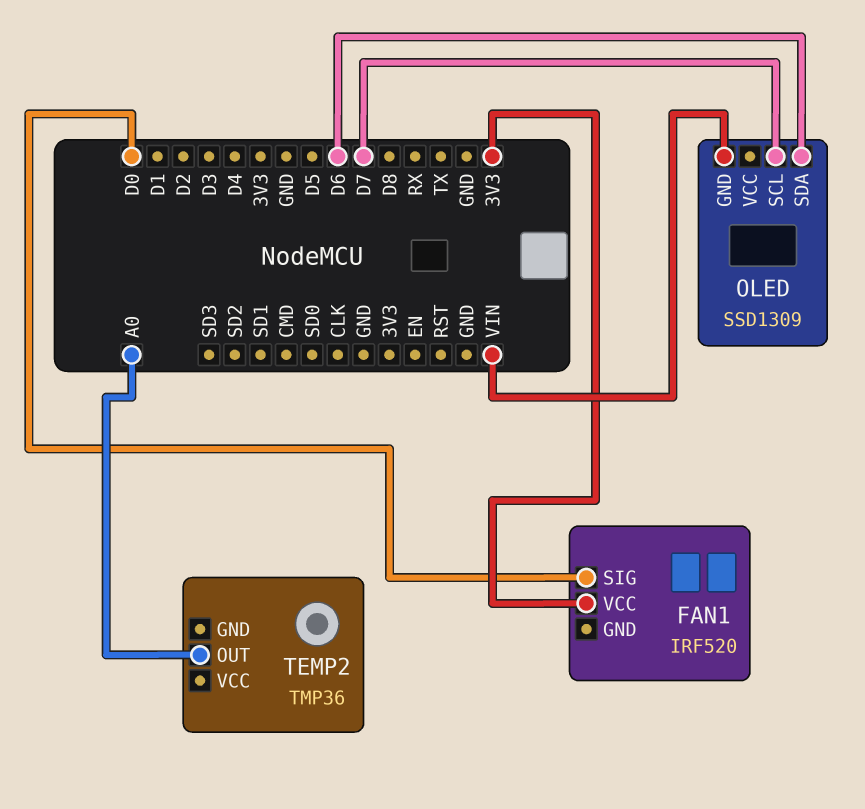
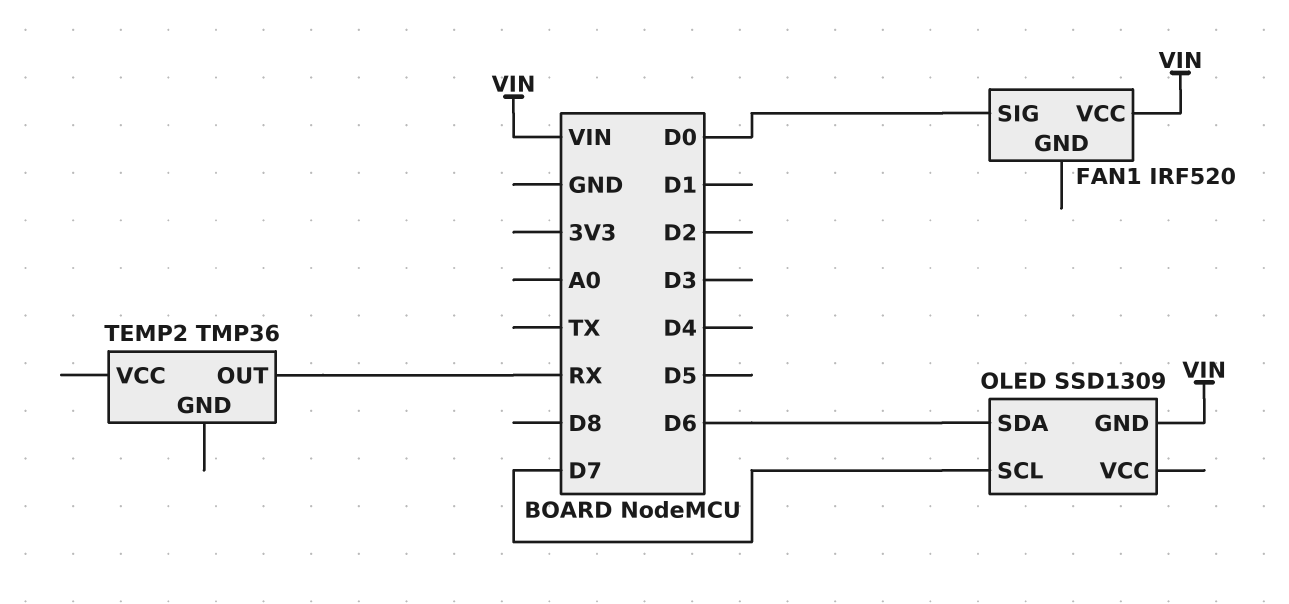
FAN1 pin VCC: 3V3 -> VIN
TEMP2 pin OUT: A0 -> RX

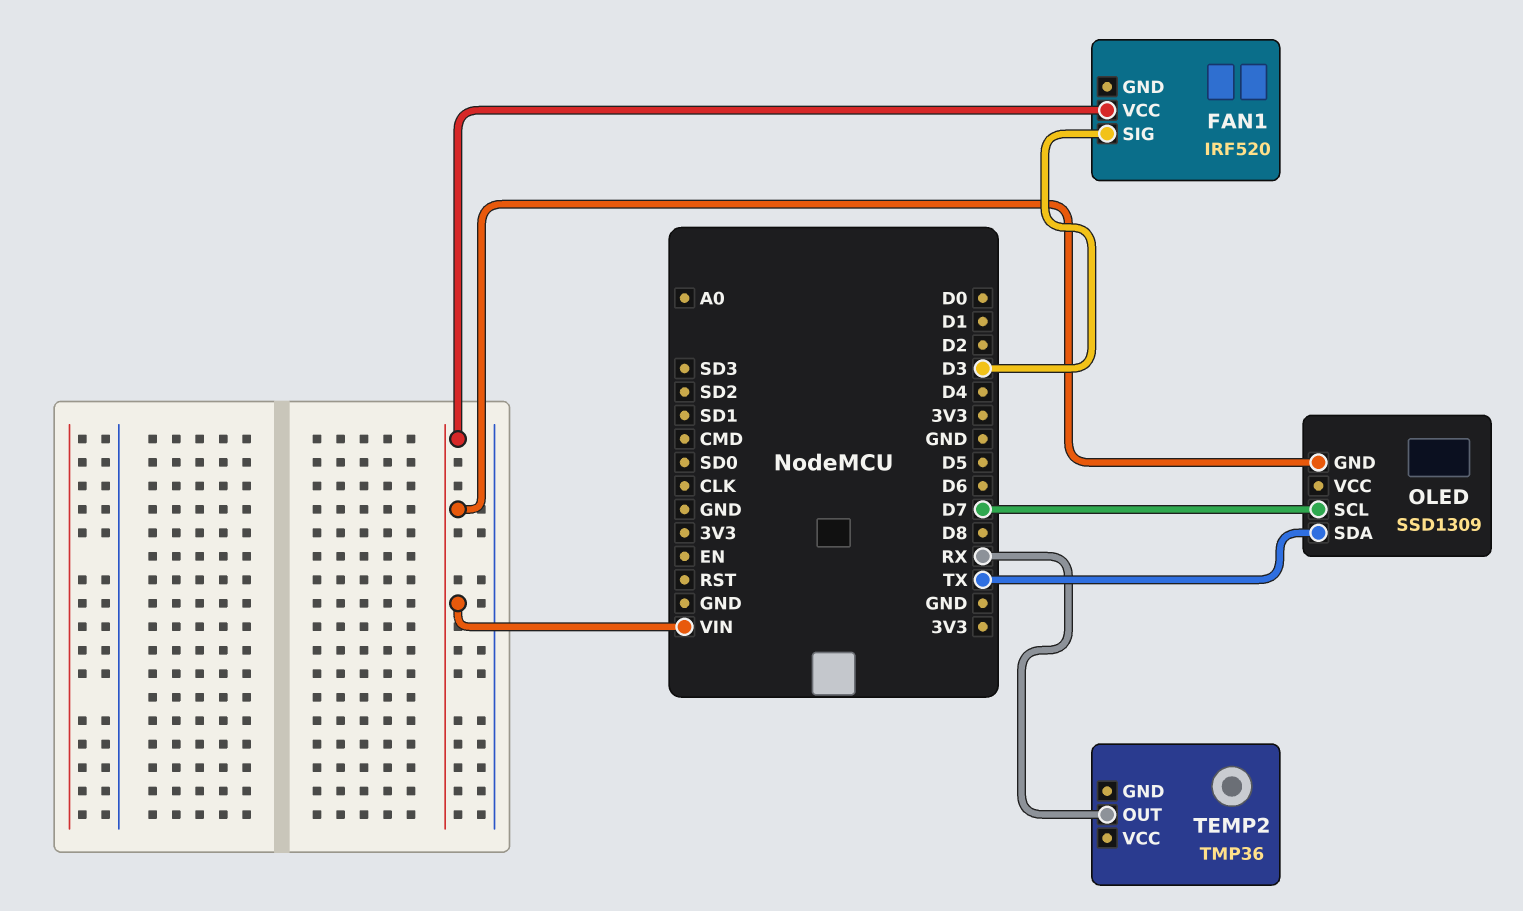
FAN1 pin SIG: D0 -> D3
OLED pin SDA: D6 -> TX

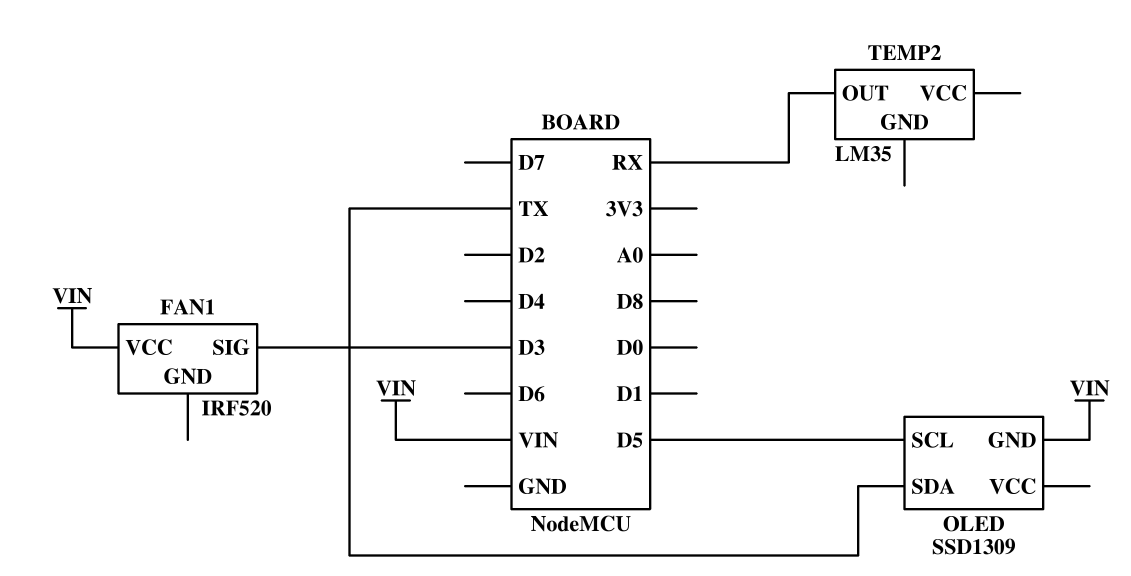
OLED pin SCL: D7 -> D5
TEMP2: TMP36 -> LM35

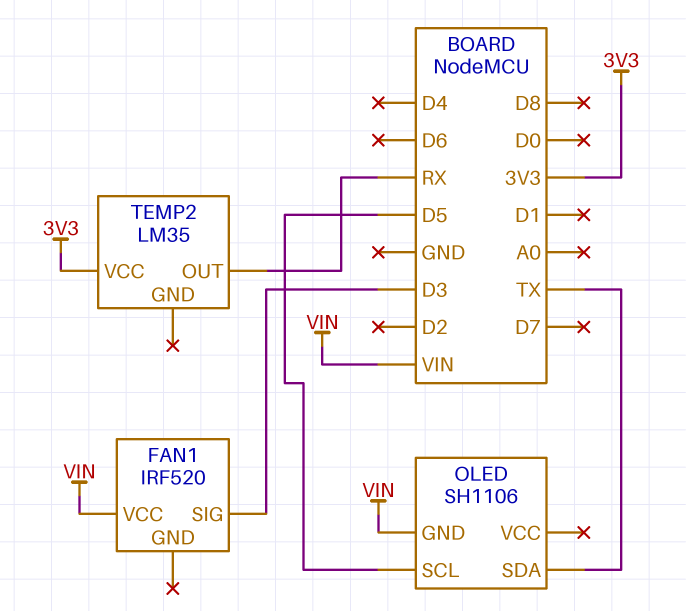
OLED: SSD1309 -> SH1106
TEMP2 pin VCC: none -> 3V3

